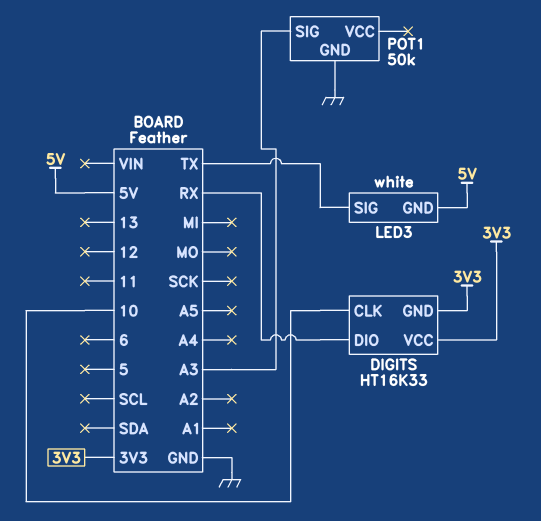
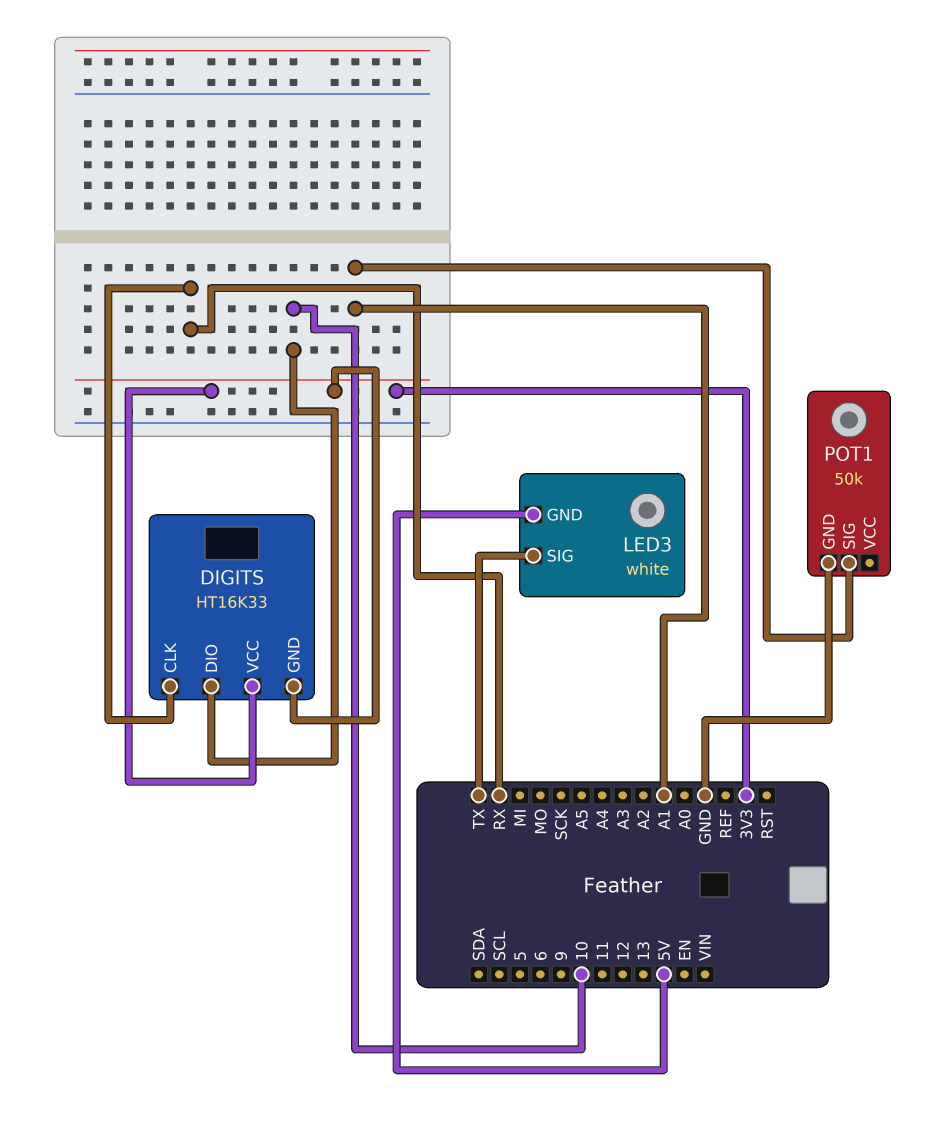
DIGITS pin CLK: 10 -> RX
DIGITS pin DIO: RX -> 10
POT1 pin SIG: A3 -> A1

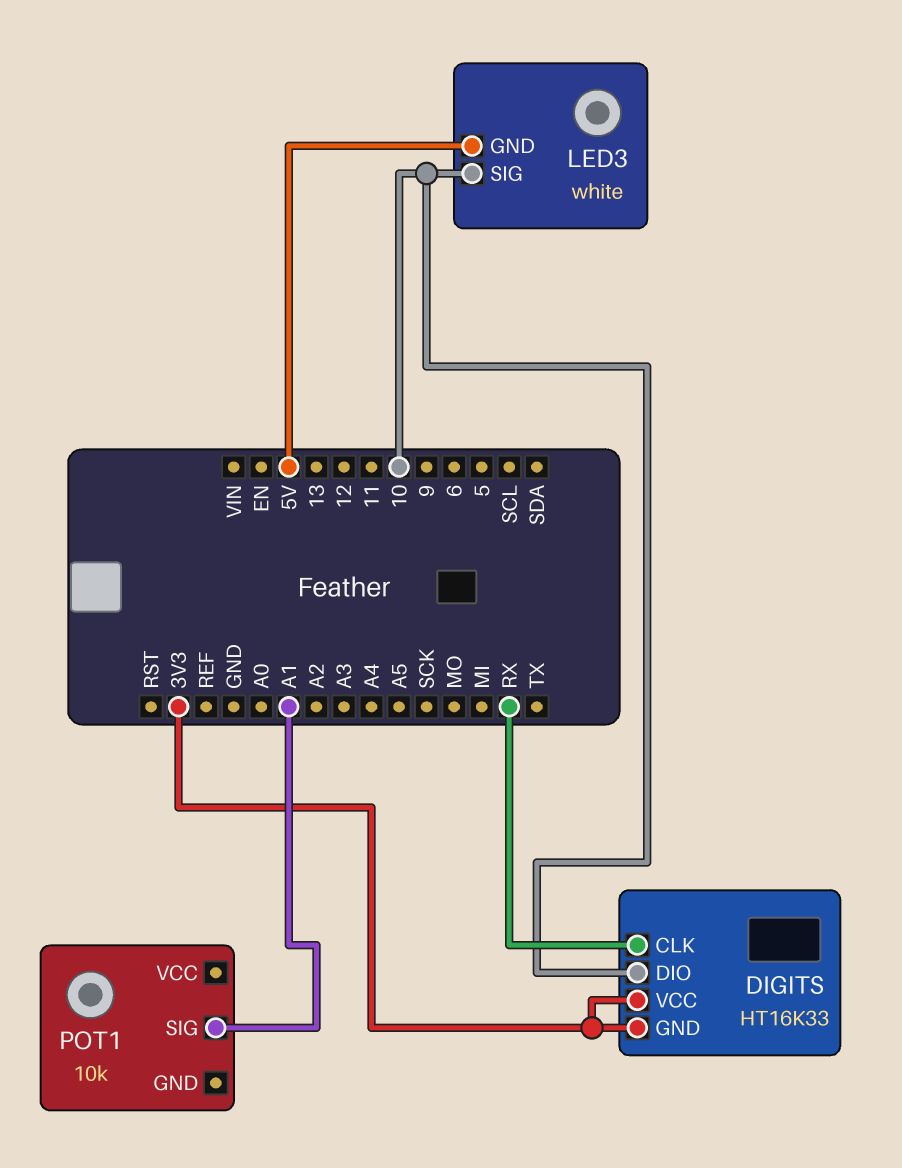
LED3 pin SIG: TX -> 10
POT1: 50k -> 10k
POT1 pin GND: GND -> none

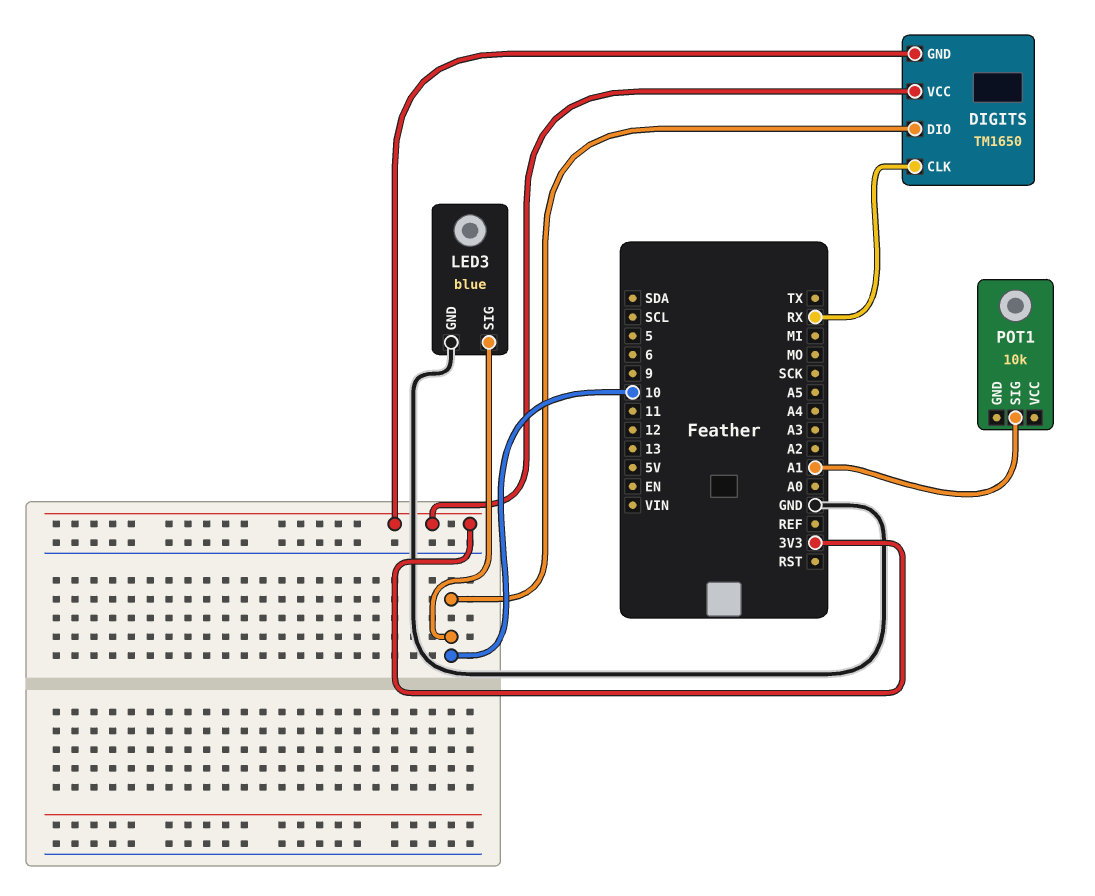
DIGITS: HT16K33 -> TM1650
LED3: white -> blue
LED3 pin GND: 5V -> GND

